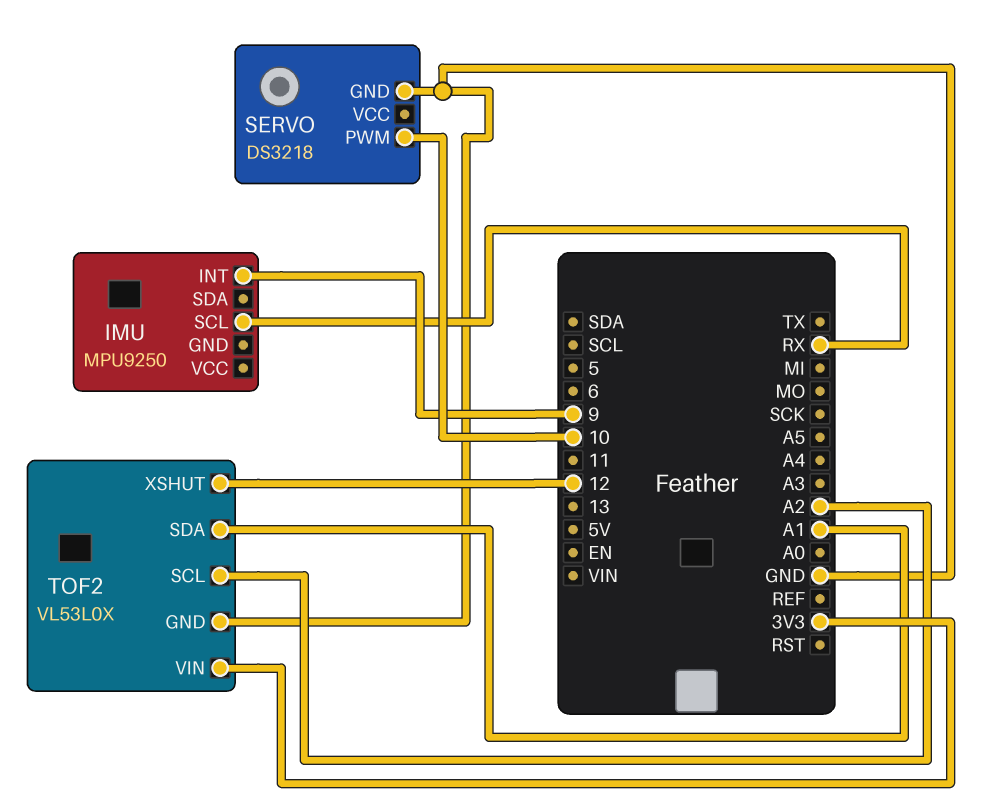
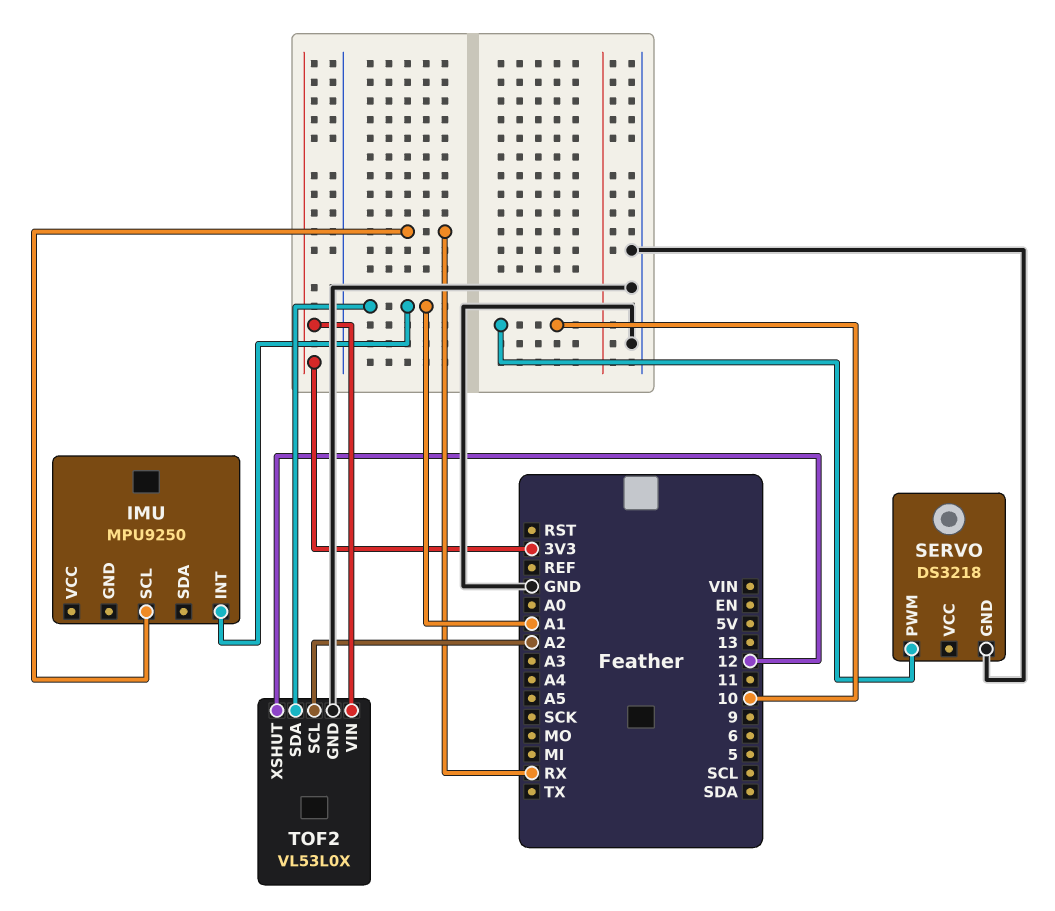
IMU pin INT: 9 -> A1

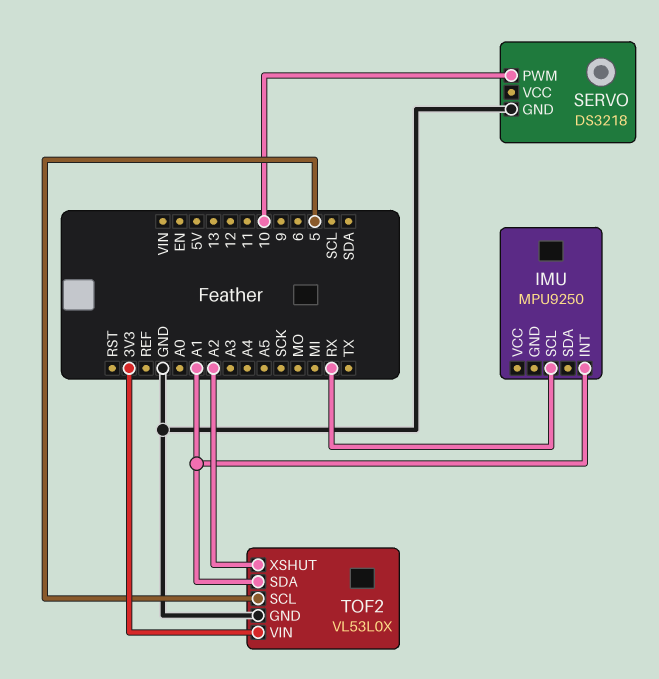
TOF2 pin SCL: A2 -> 5
TOF2 pin XSHUT: 12 -> A2

